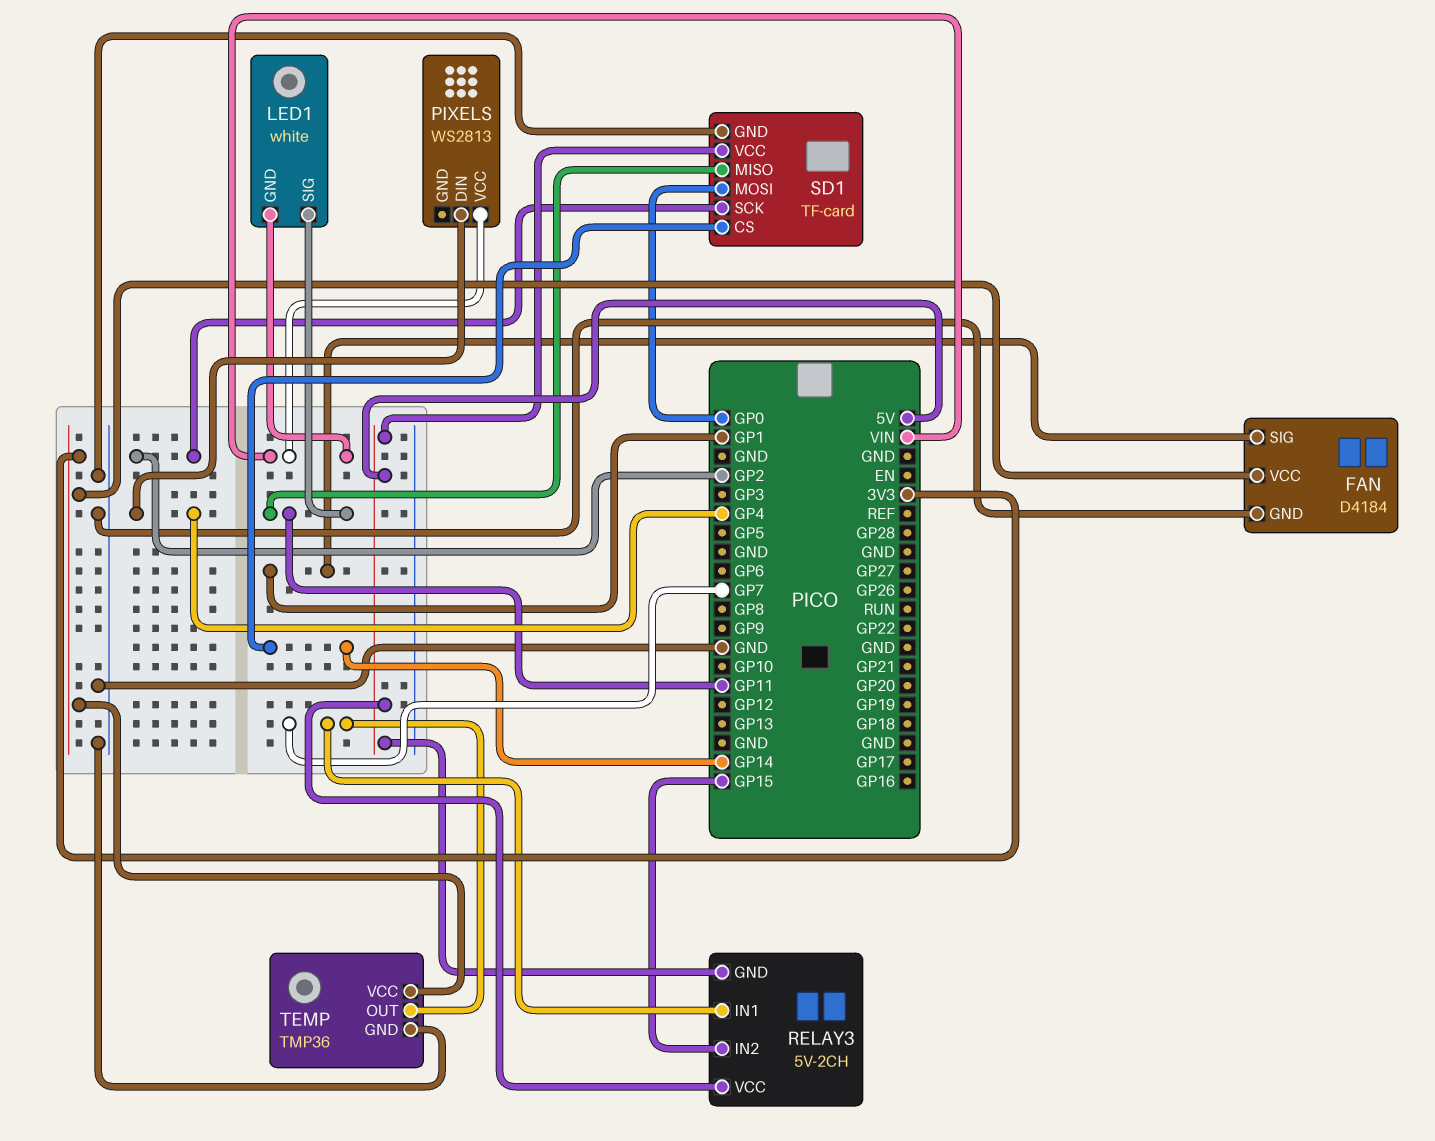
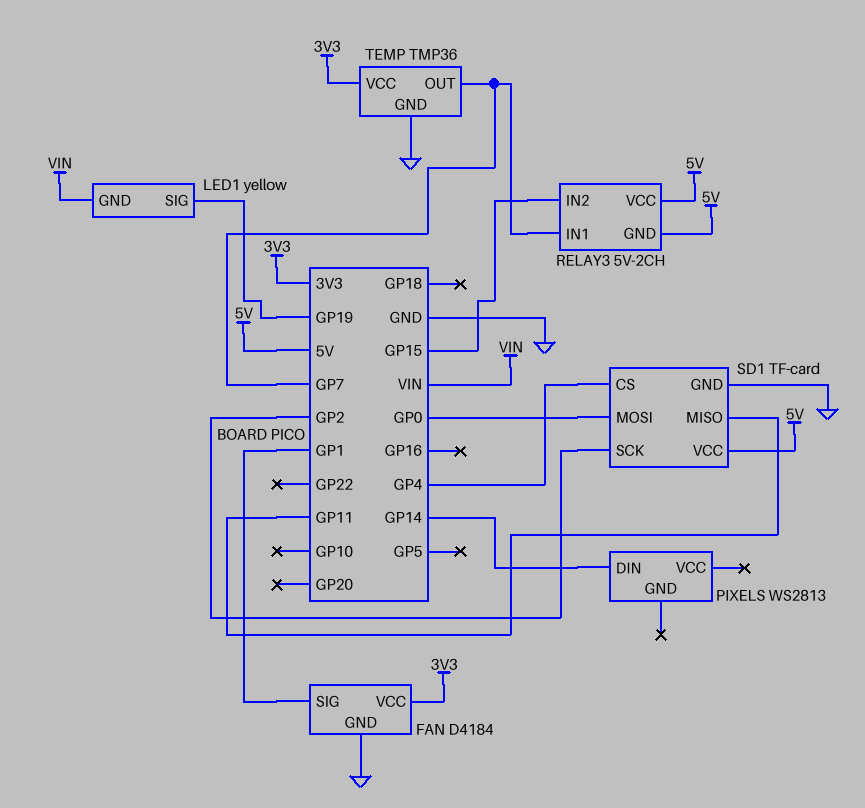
LED1: white -> yellow
LED1 pin SIG: GP11 -> GP19
PIXELS pin DIN: GP4 -> GP14
PIXELS pin VCC: VIN -> none
SD1 pin CS: GP14 -> GP4

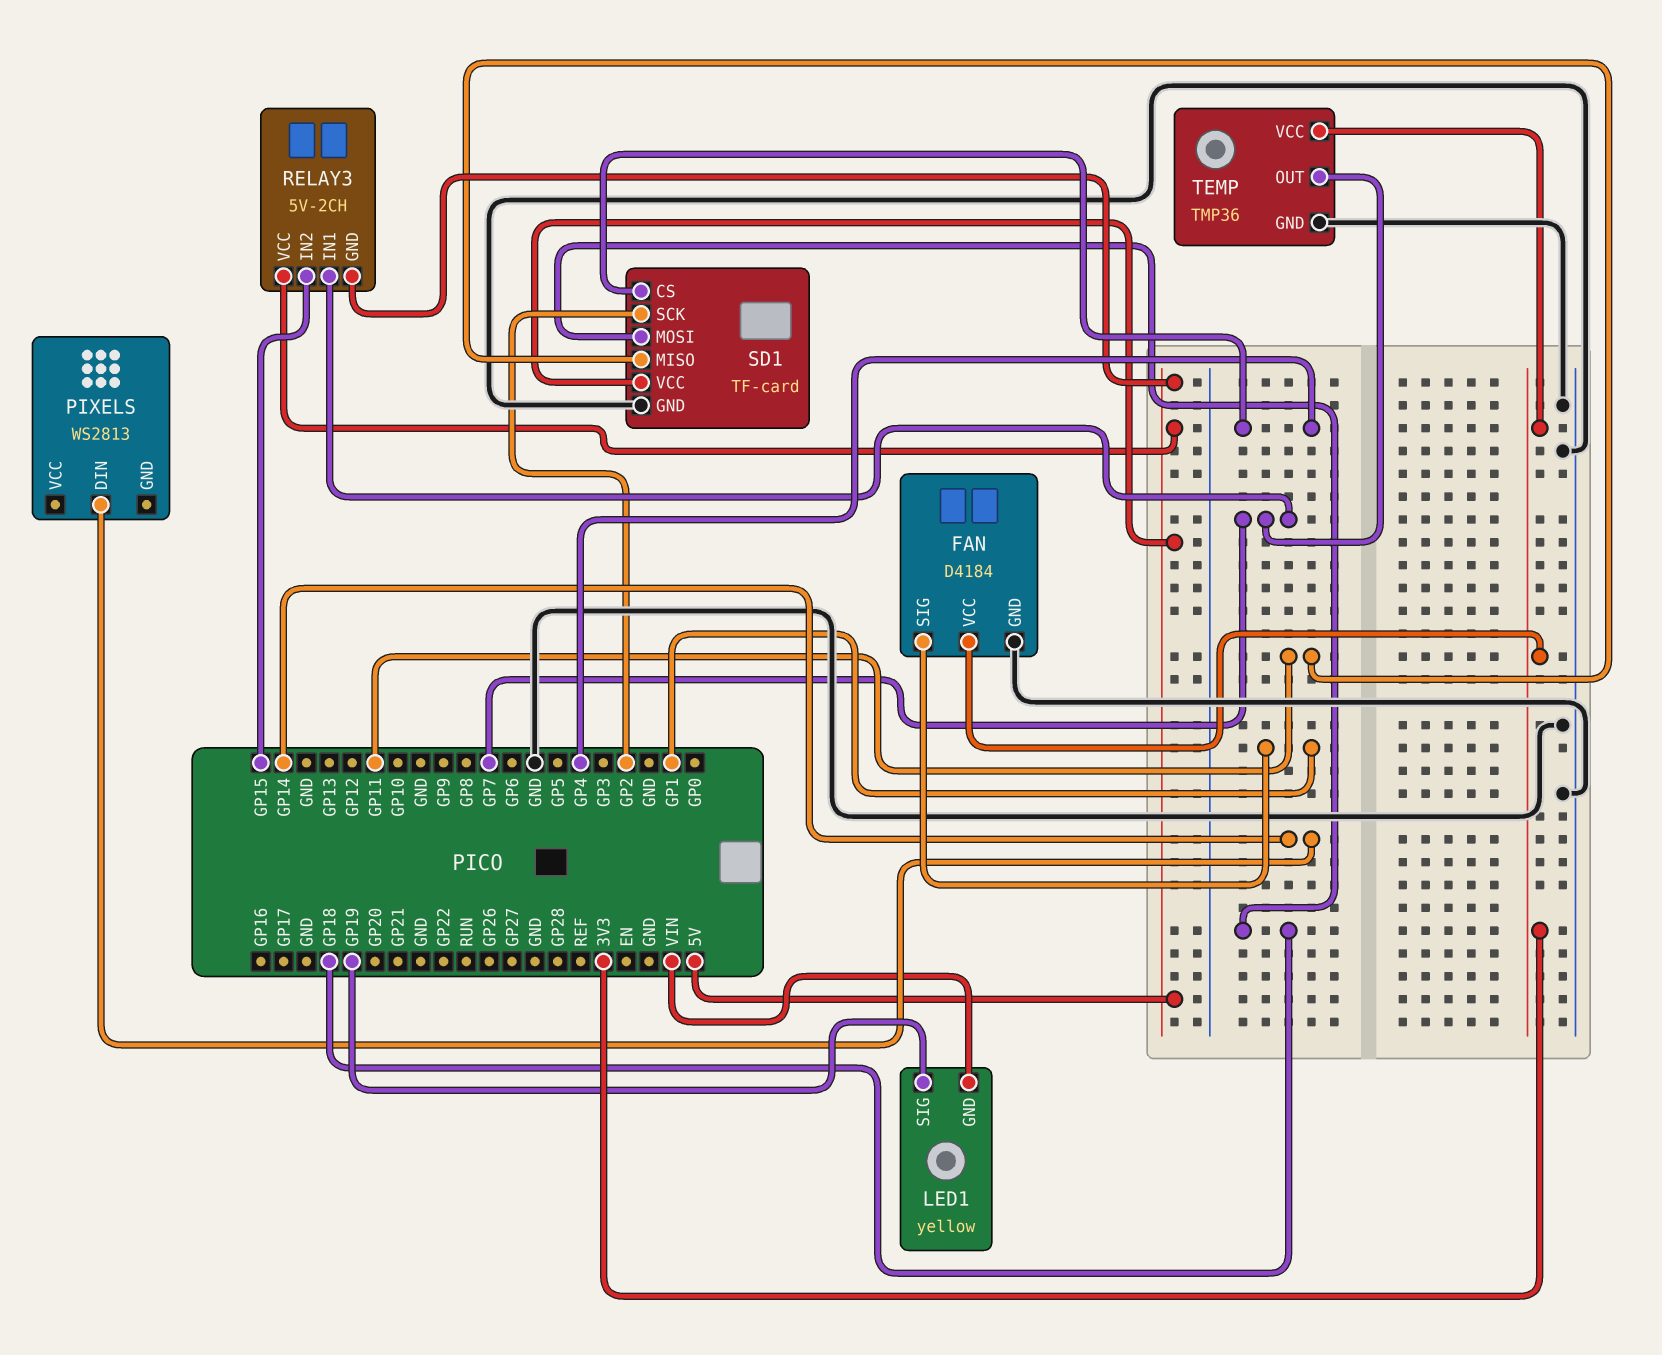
SD1 pin MOSI: GP0 -> GP18

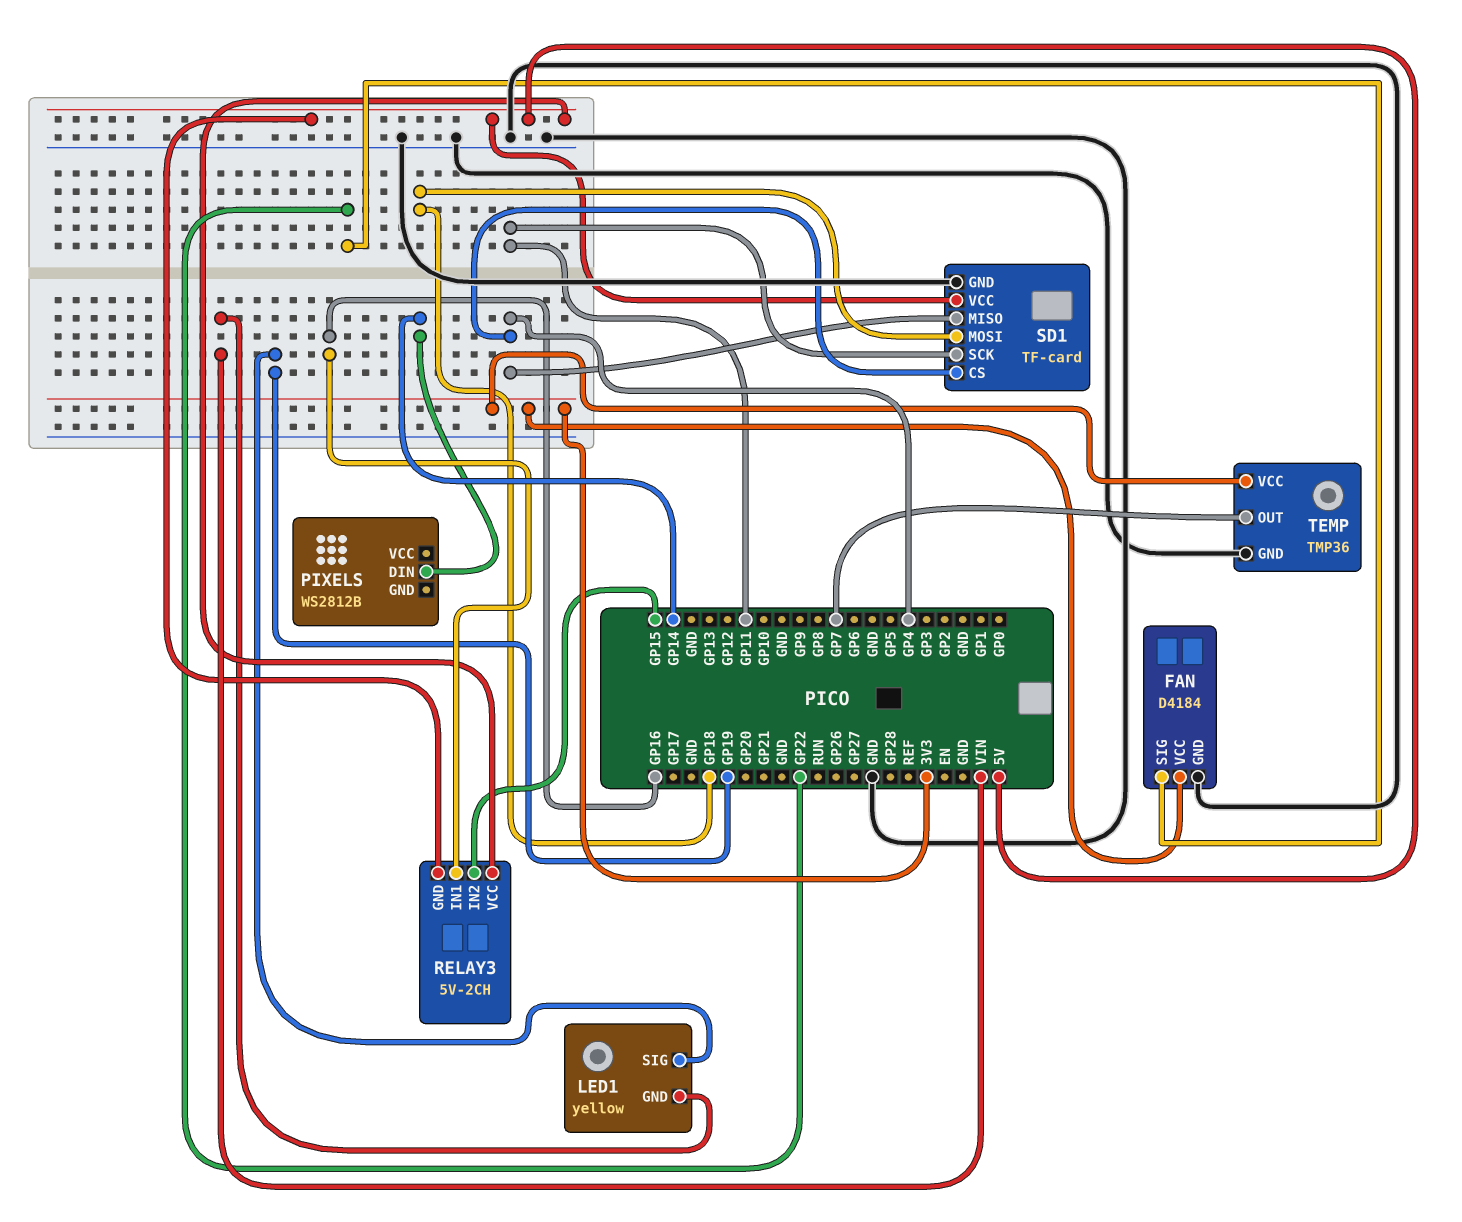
FAN pin SIG: GP1 -> GP22
PIXELS: WS2813 -> WS2812B
RELAY3 pin IN1: GP7 -> GP16
SD1 pin MISO: GP11 -> GP4
SD1 pin SCK: GP2 -> GP11

